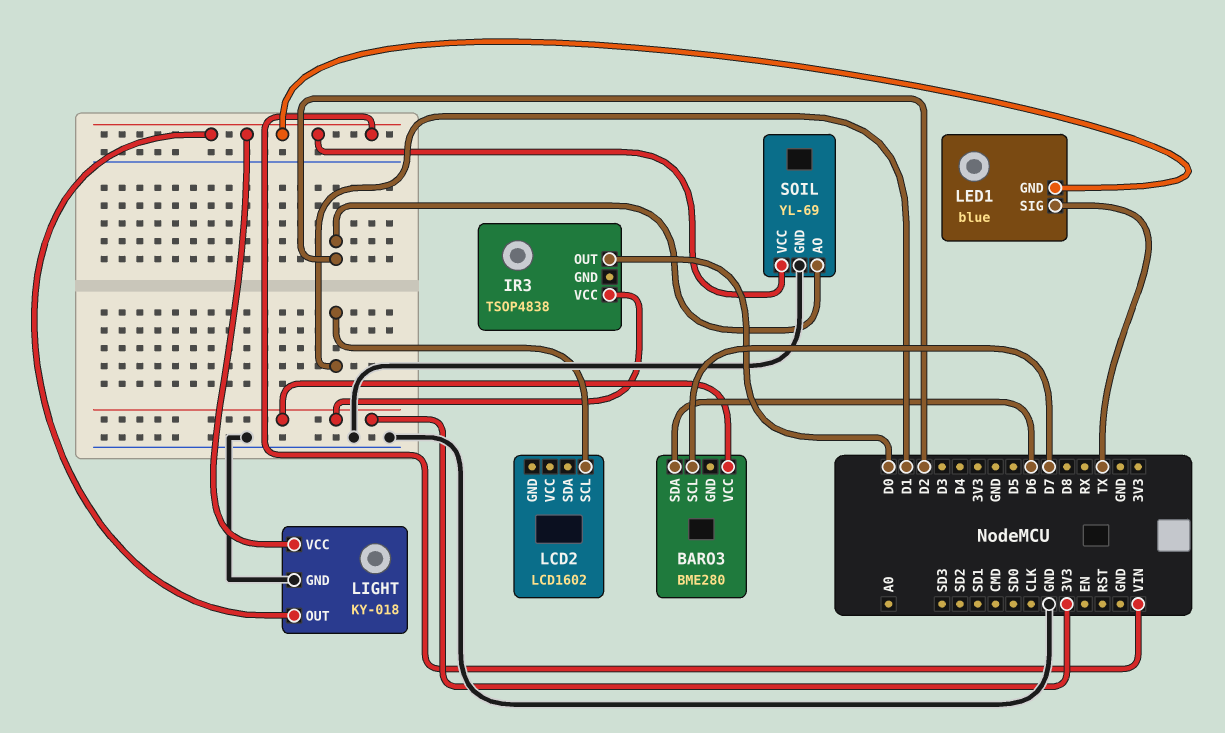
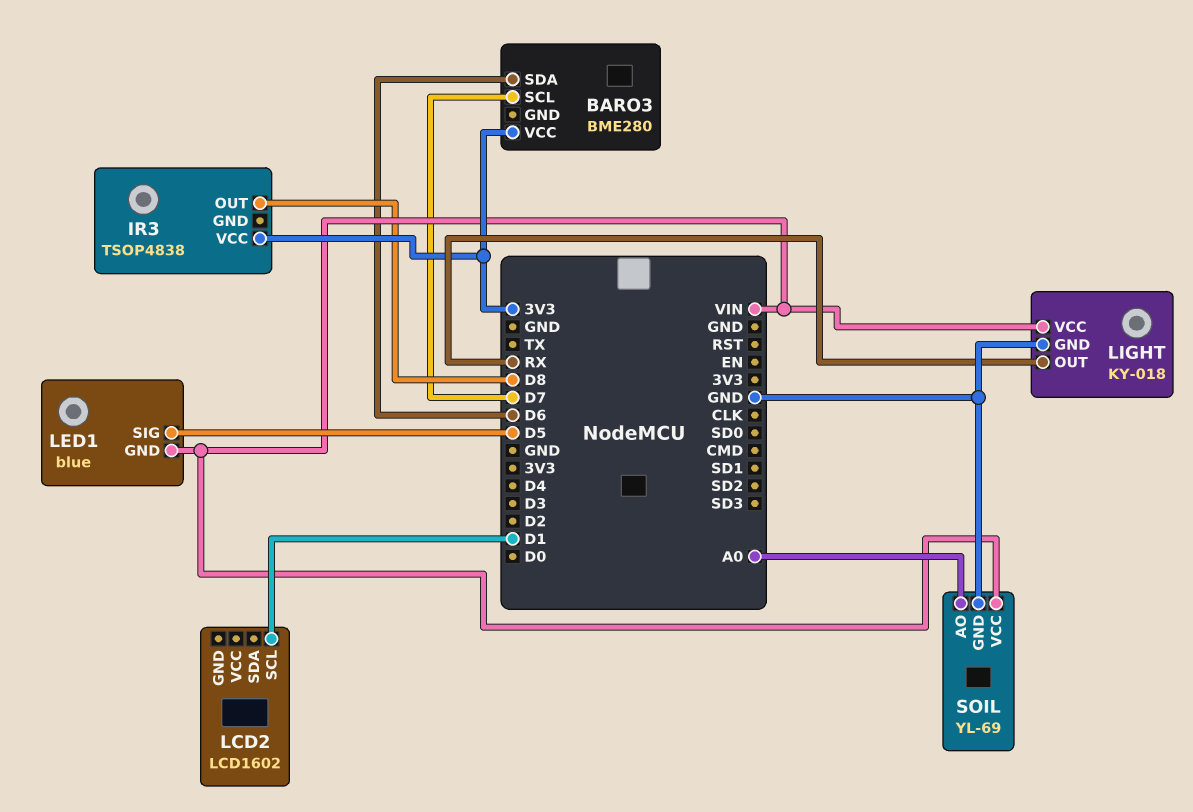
IR3 pin OUT: D0 -> D8
LED1 pin SIG: TX -> D5
LIGHT pin OUT: VIN -> RX
SOIL pin AO: D2 -> A0

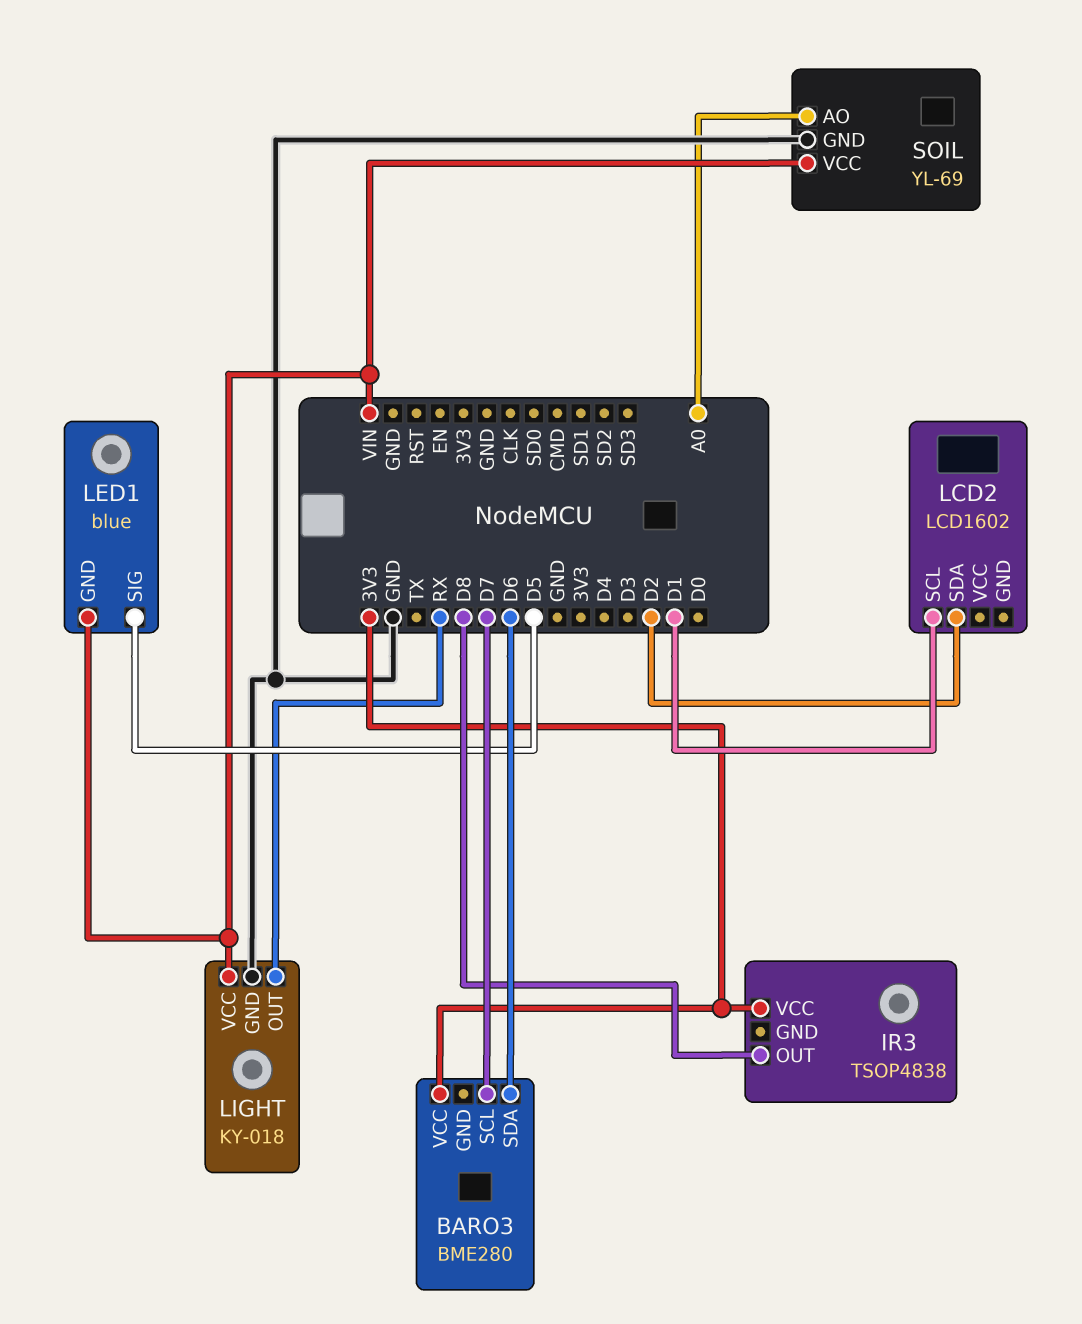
LCD2 pin SDA: none -> D2

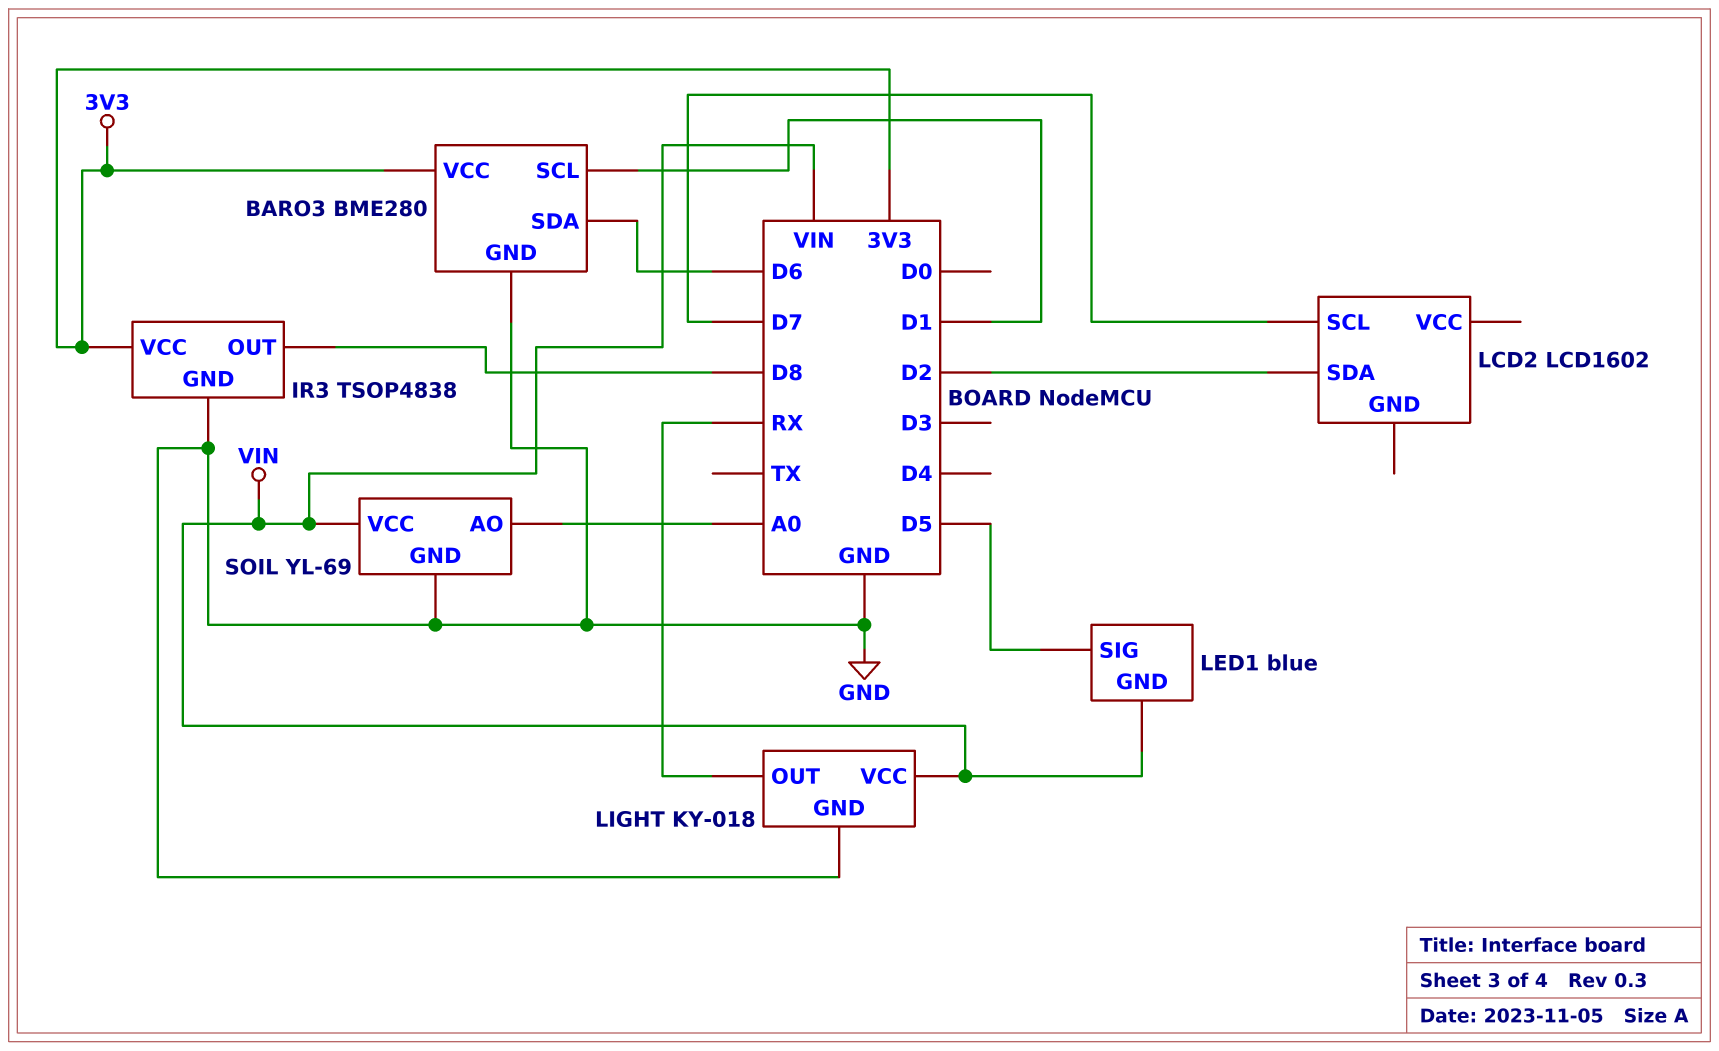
BARO3 pin GND: none -> GND
BARO3 pin SCL: D7 -> D1
IR3 pin GND: none -> GND
LCD2 pin SCL: D1 -> D7

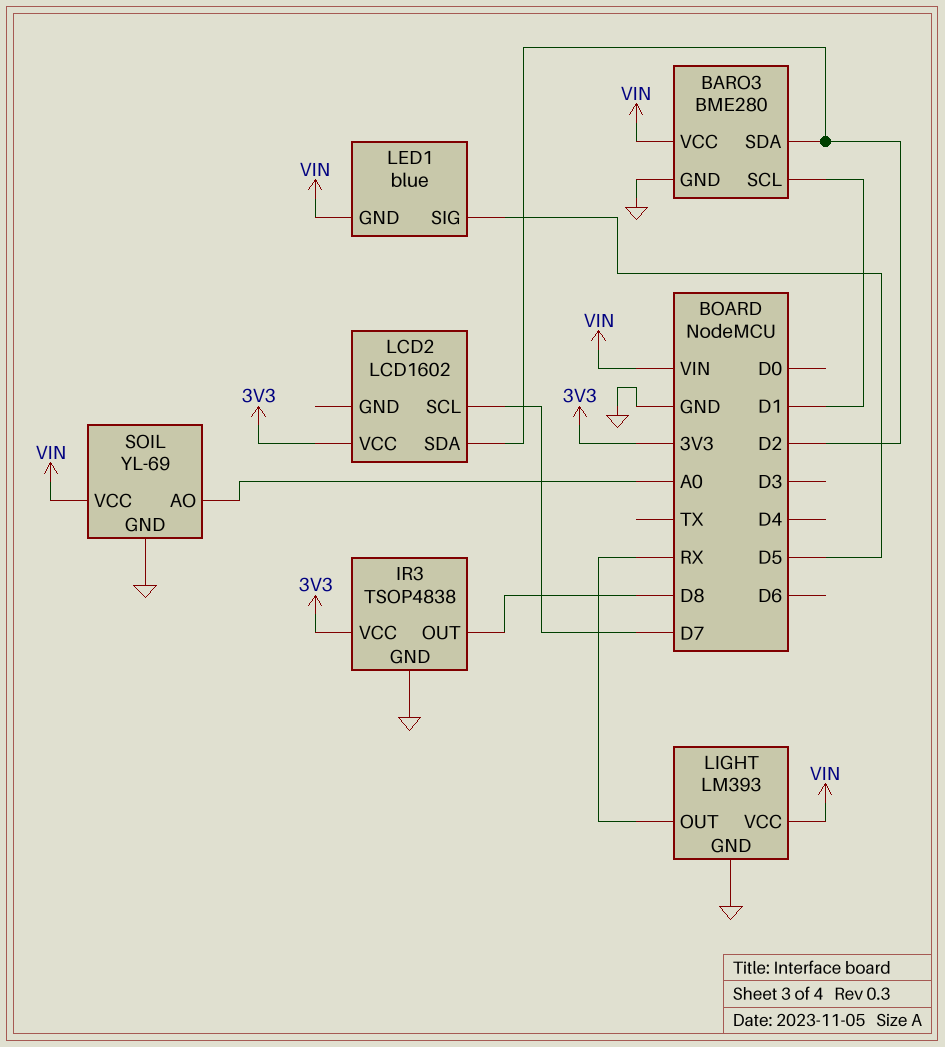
BARO3 pin SDA: D6 -> D2
BARO3 pin VCC: 3V3 -> VIN
LCD2 pin VCC: none -> 3V3
LIGHT: KY-018 -> LM393

